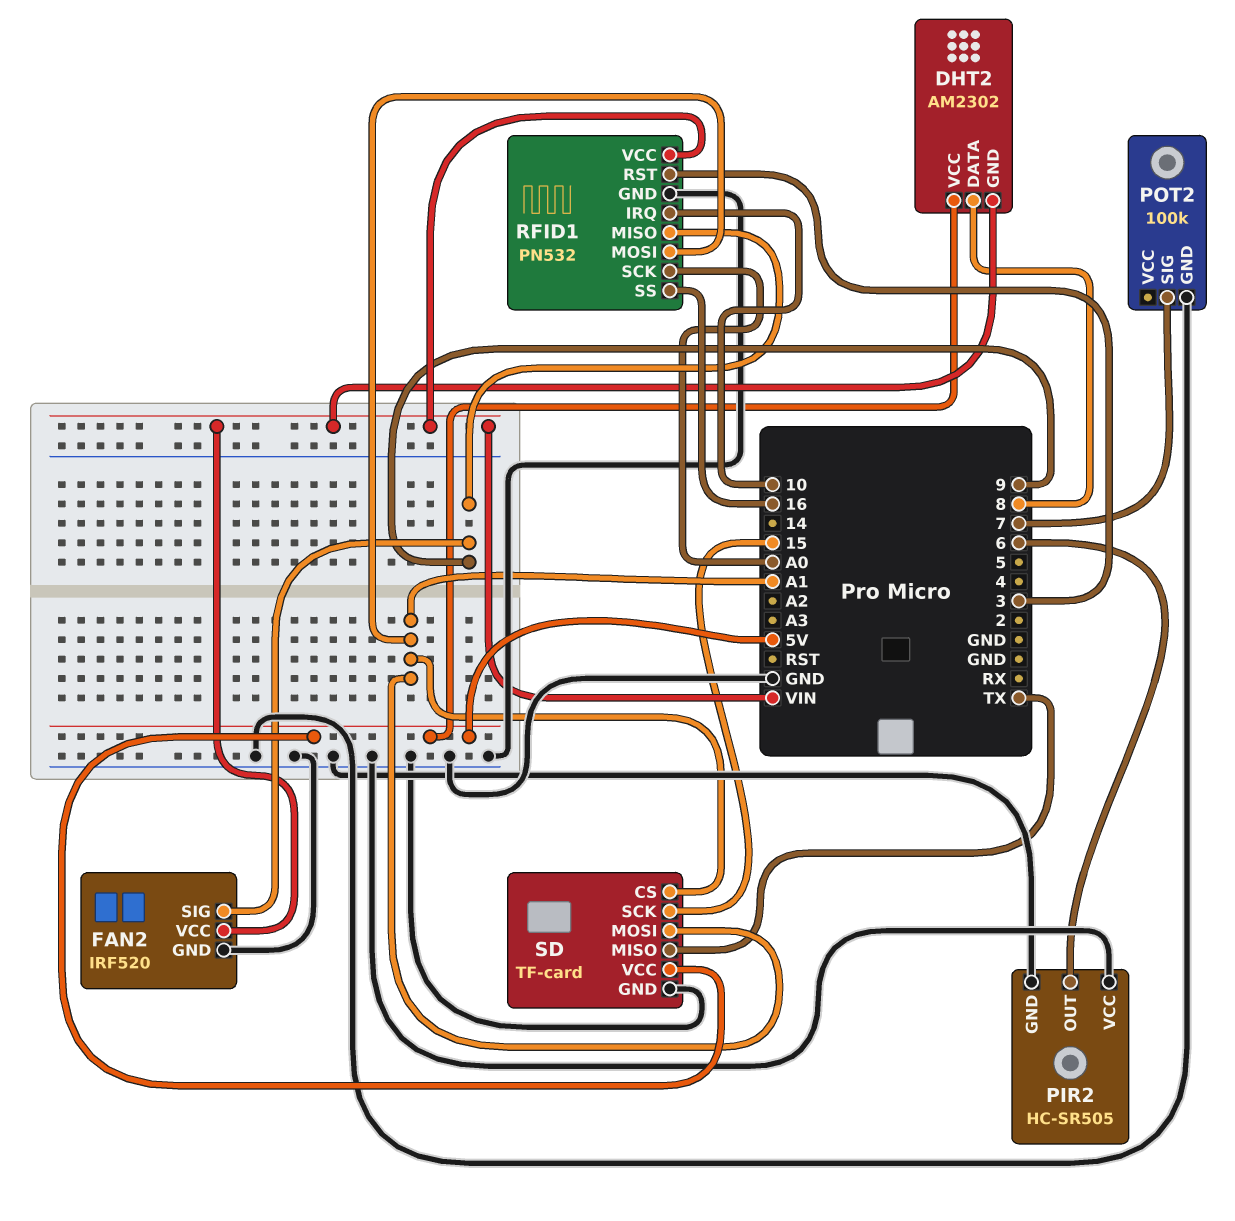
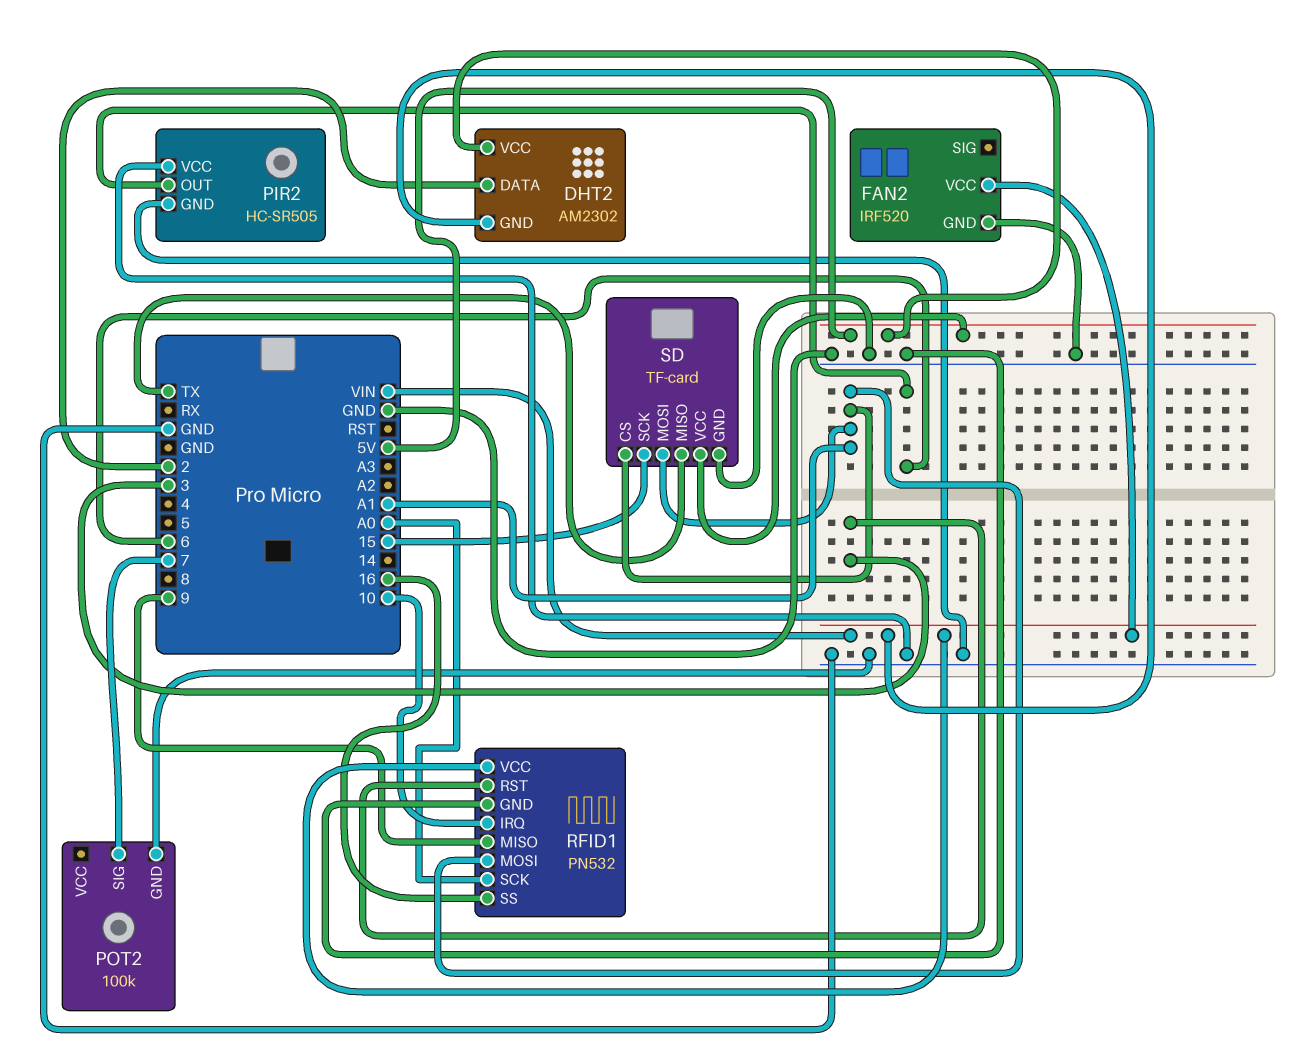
DHT2 pin DATA: 8 -> 2
FAN2 pin SIG: 9 -> none

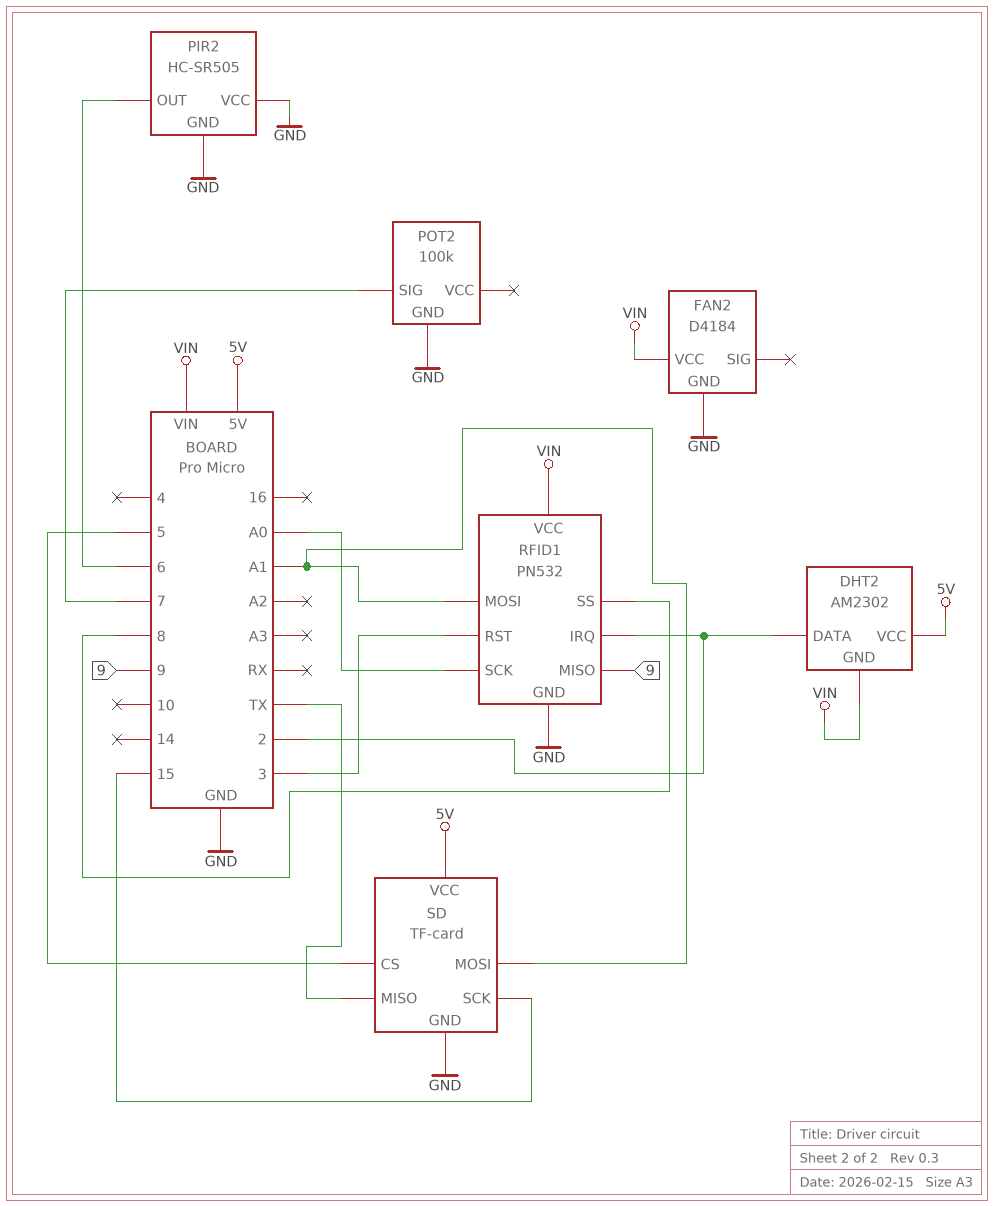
FAN2: IRF520 -> D4184
RFID1 pin IRQ: 10 -> 2
RFID1 pin SS: 16 -> 8
SD pin CS: A1 -> 5

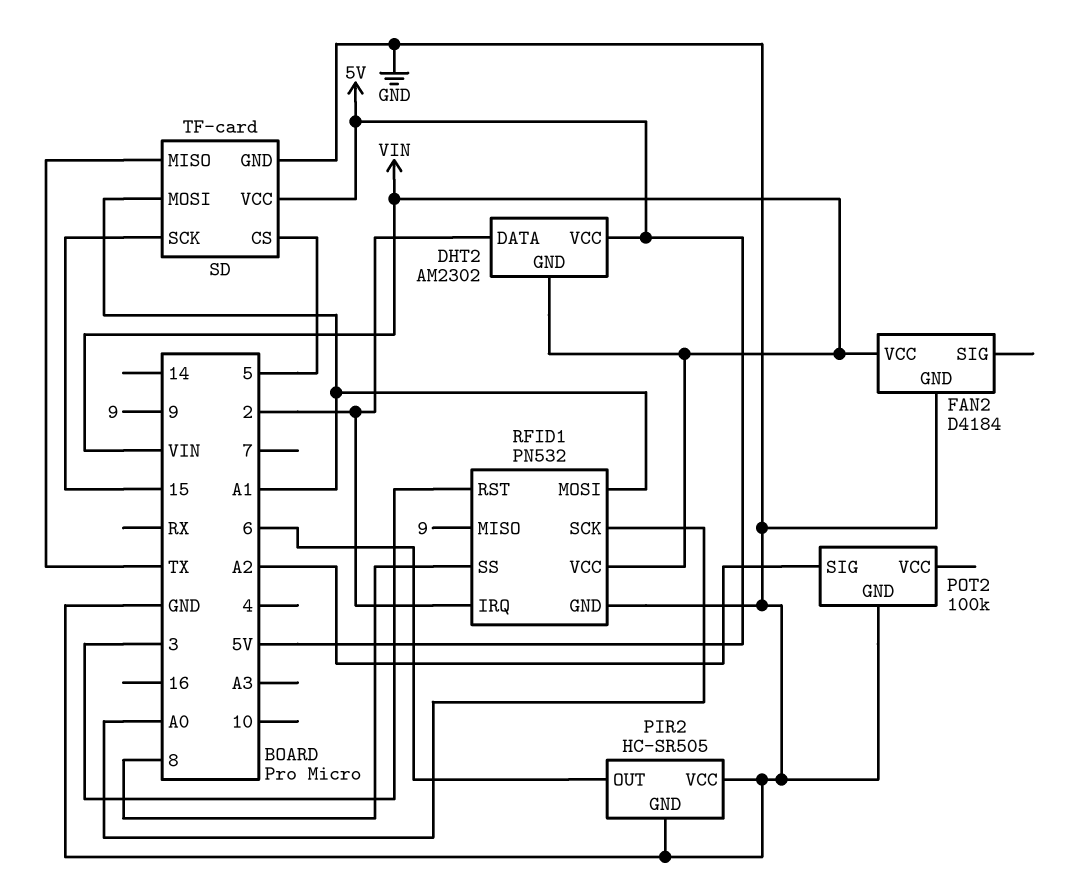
POT2 pin SIG: 7 -> A2

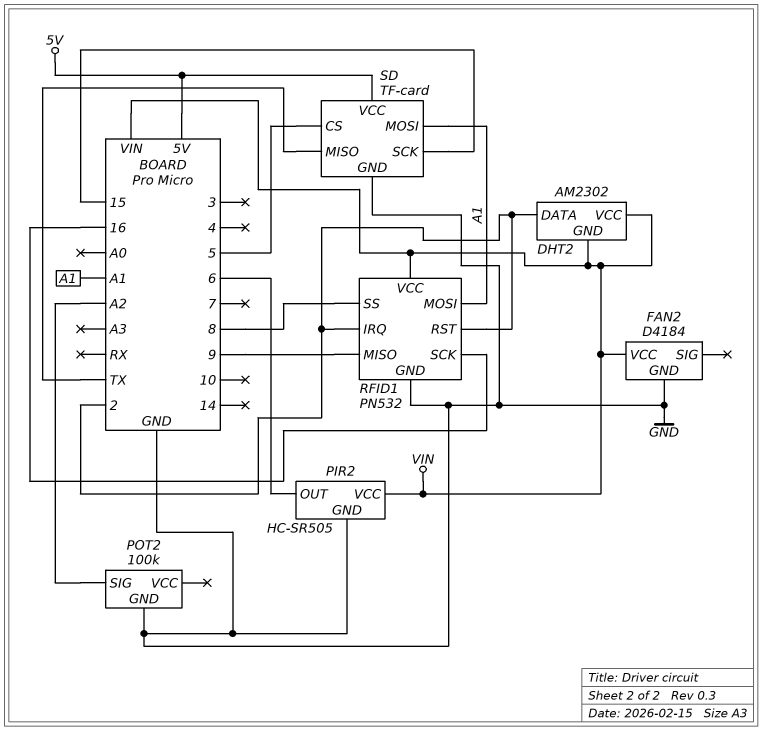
DHT2 pin VCC: 5V -> VIN
PIR2 pin VCC: GND -> VIN
RFID1 pin RST: 3 -> 2
RFID1 pin SCK: A0 -> 16

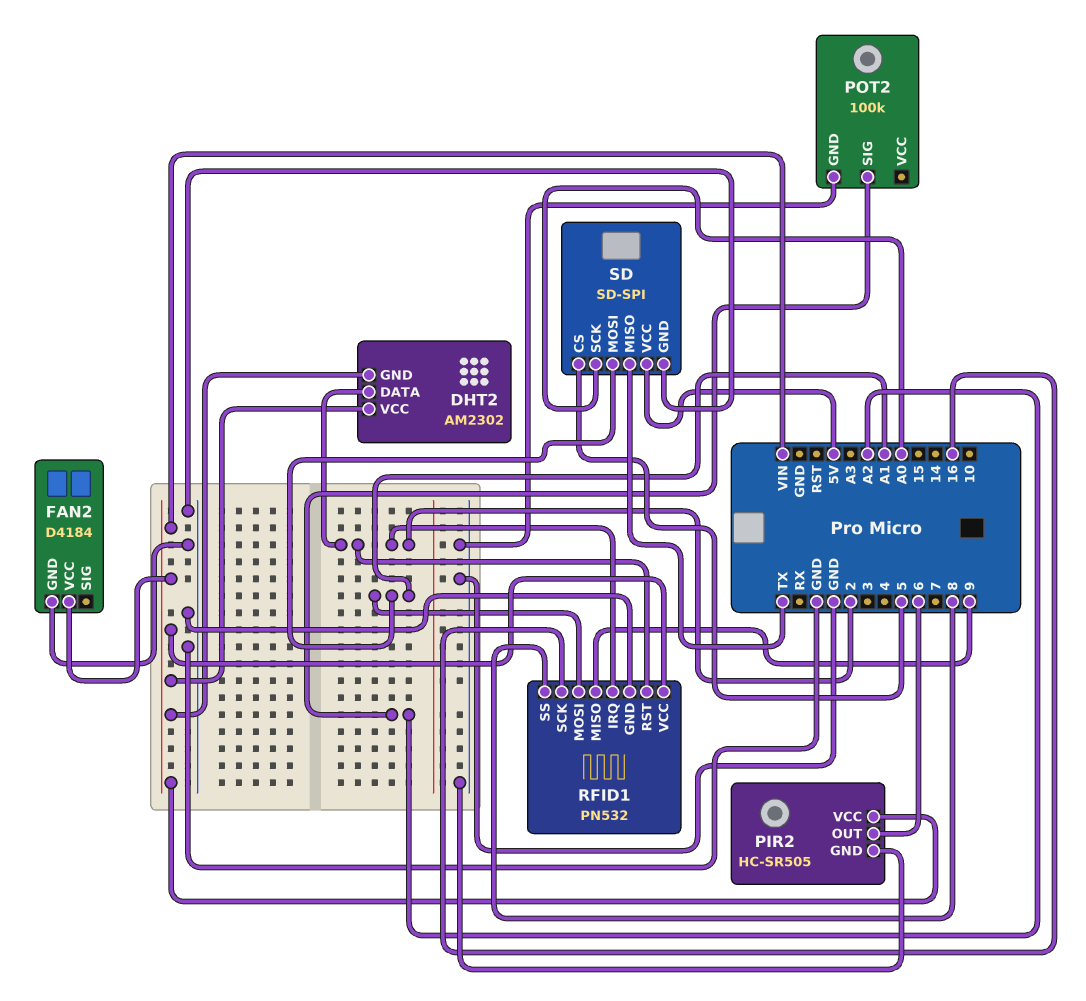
SD: TF-card -> SD-SPI
SD pin SCK: 15 -> A0

